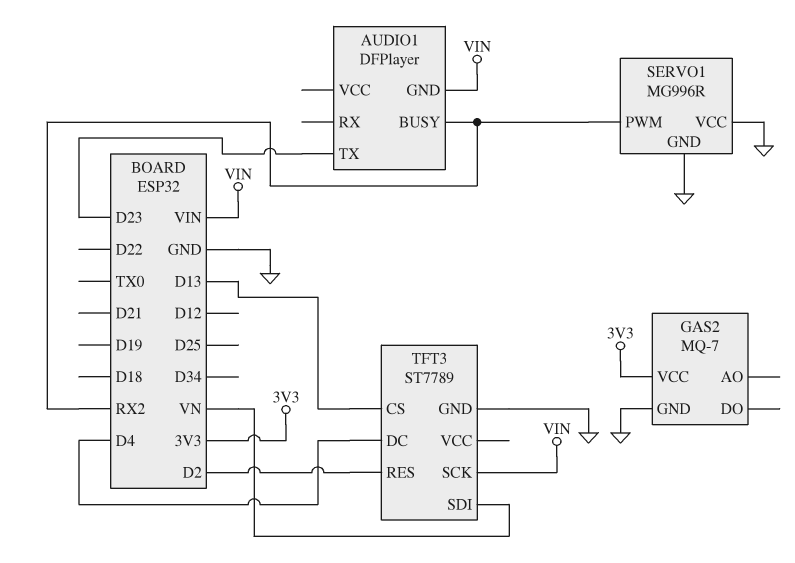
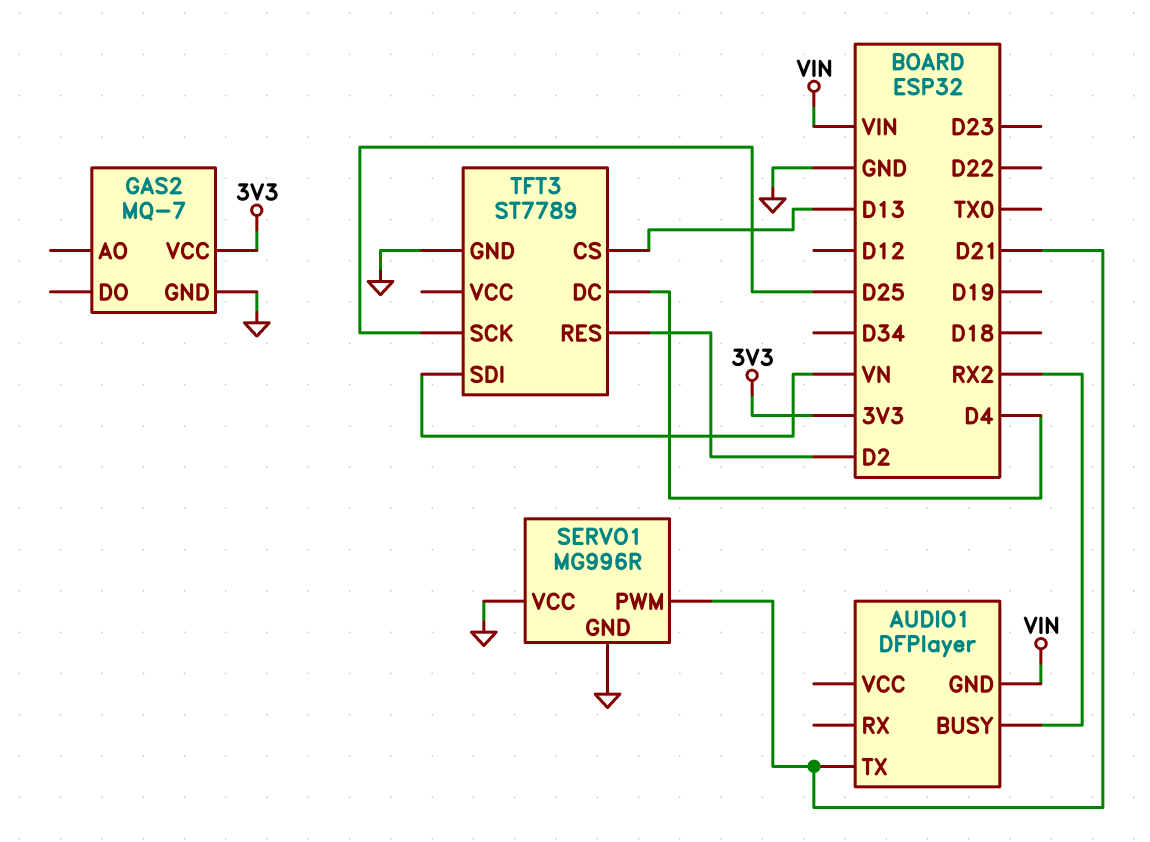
AUDIO1 pin TX: D23 -> D21
SERVO1 pin PWM: RX2 -> D21
TFT3 pin SCK: VIN -> D25

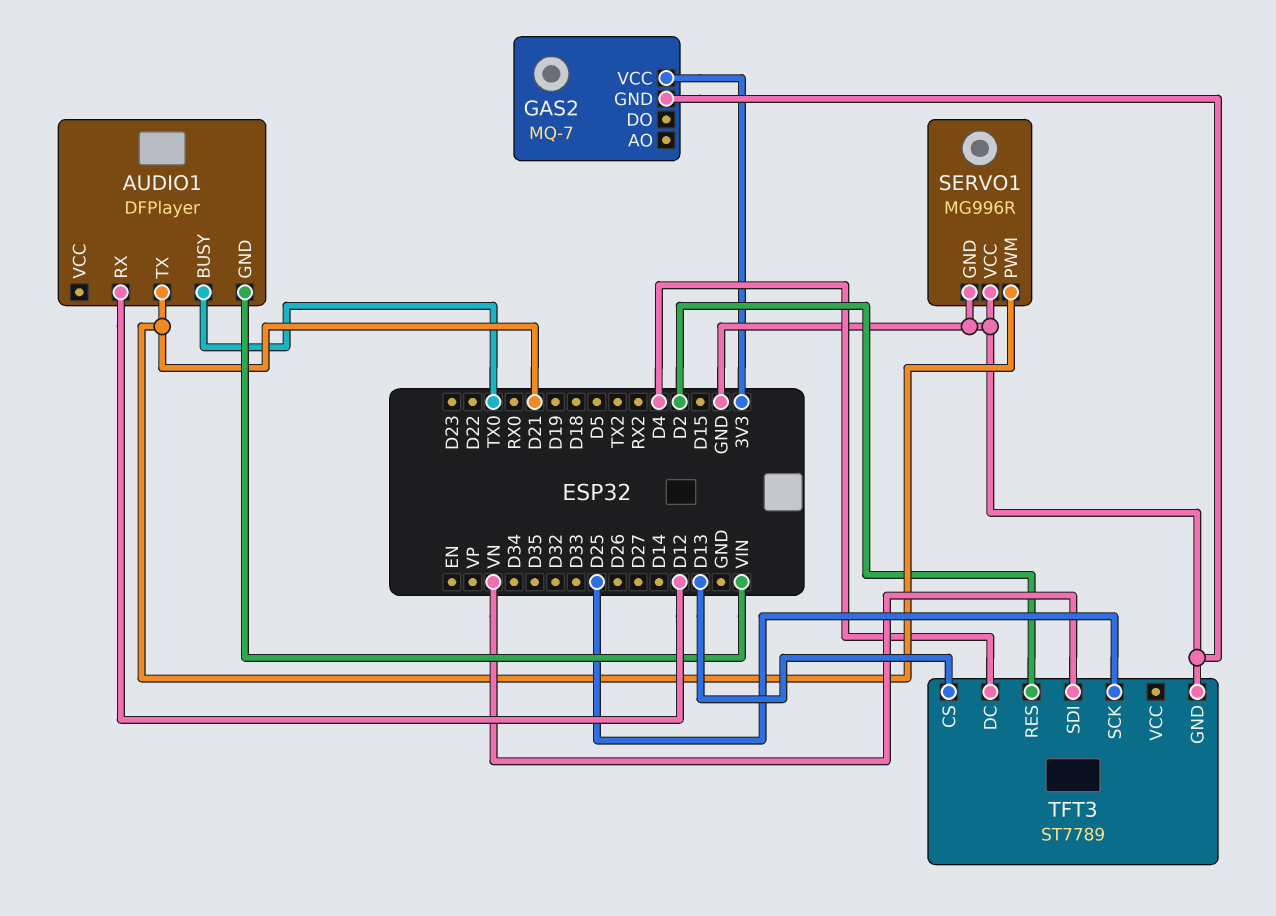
AUDIO1 pin BUSY: RX2 -> TX0
AUDIO1 pin RX: none -> D12

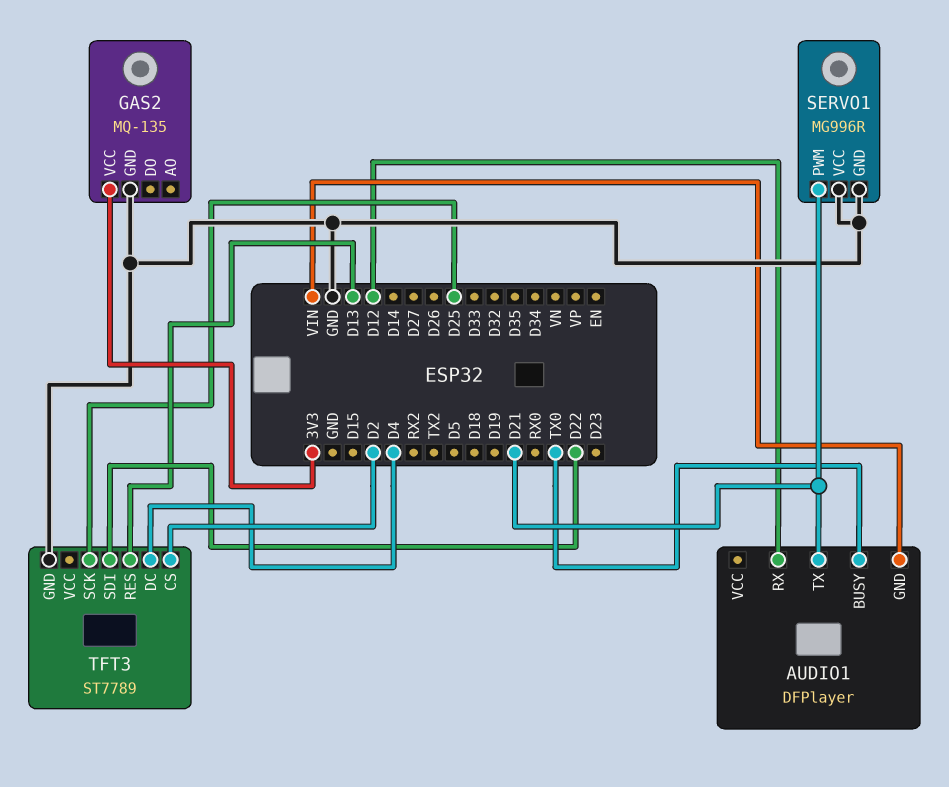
GAS2: MQ-7 -> MQ-135
TFT3 pin CS: D13 -> D2
TFT3 pin RES: D2 -> D13
TFT3 pin SDI: VN -> D22

